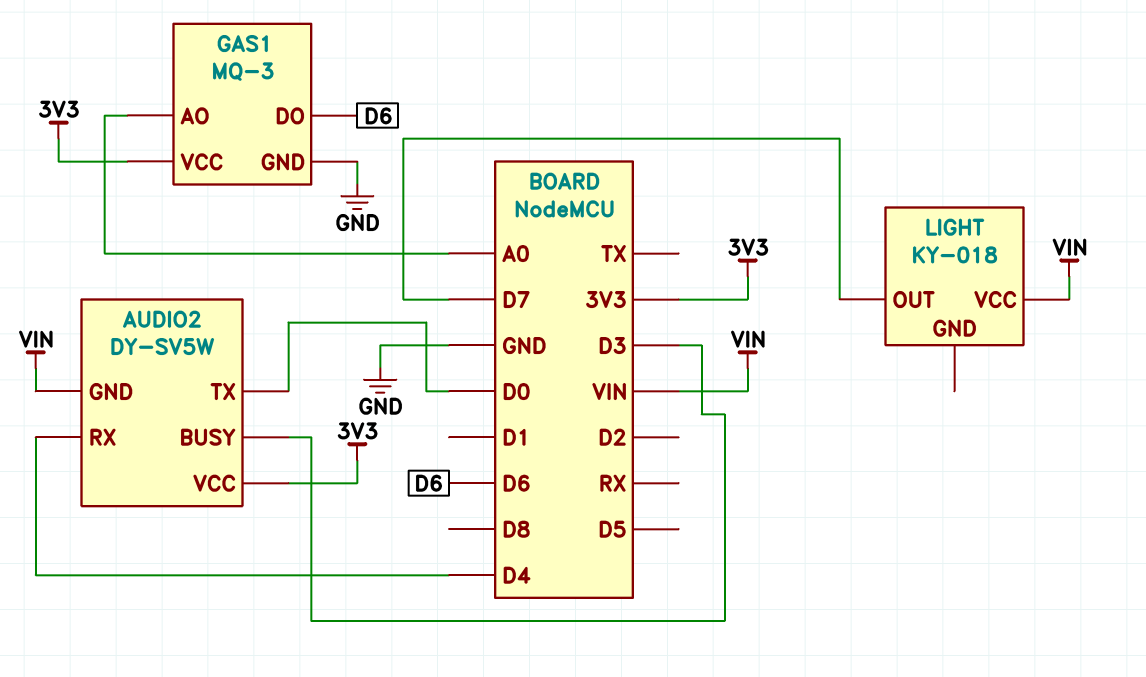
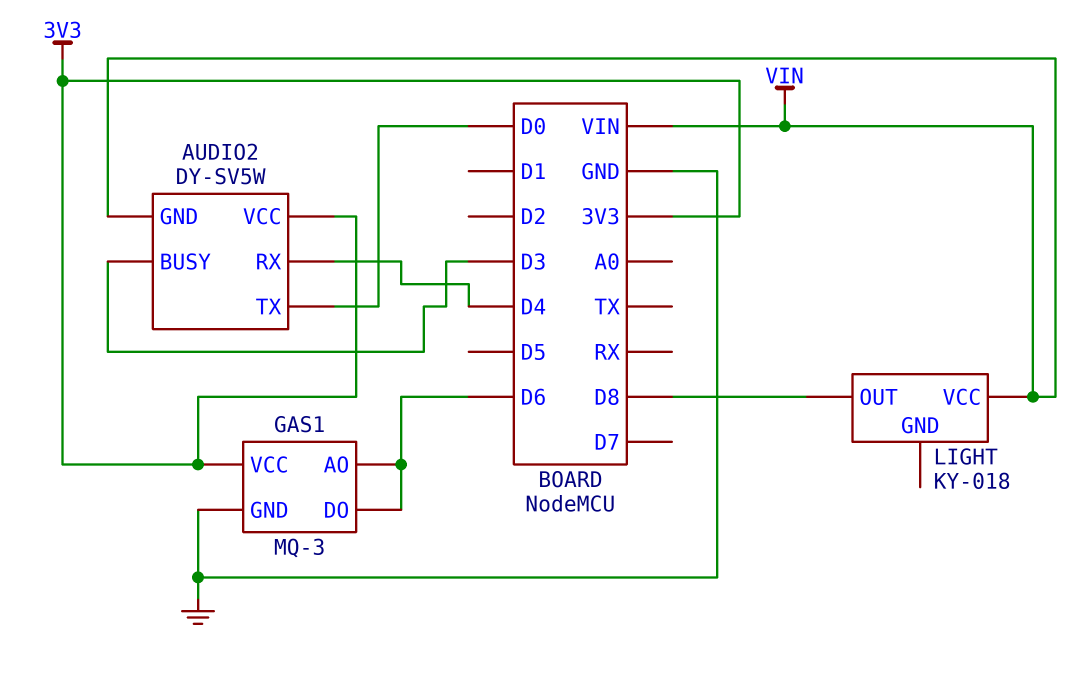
GAS1 pin AO: A0 -> D6
LIGHT pin OUT: D7 -> D8

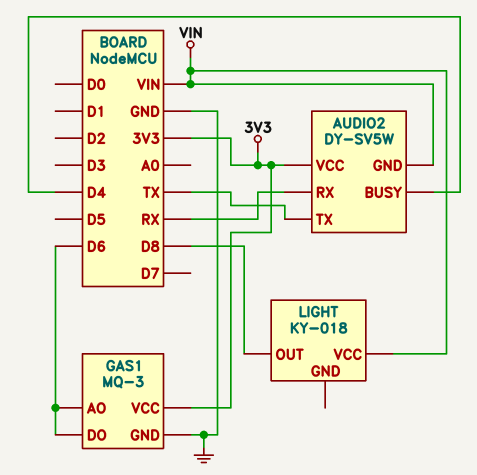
AUDIO2 pin BUSY: D3 -> D4
AUDIO2 pin RX: D4 -> RX
AUDIO2 pin TX: D0 -> TX

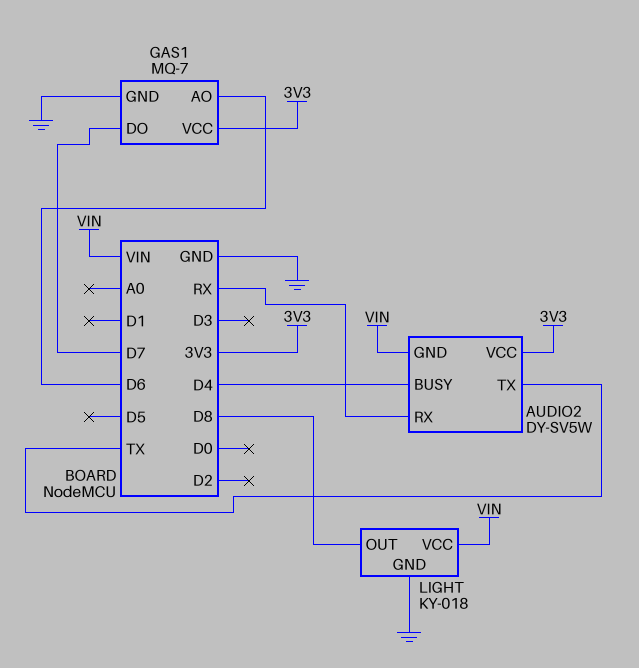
GAS1: MQ-3 -> MQ-7
GAS1 pin DO: D6 -> D7
LIGHT pin GND: none -> GND

